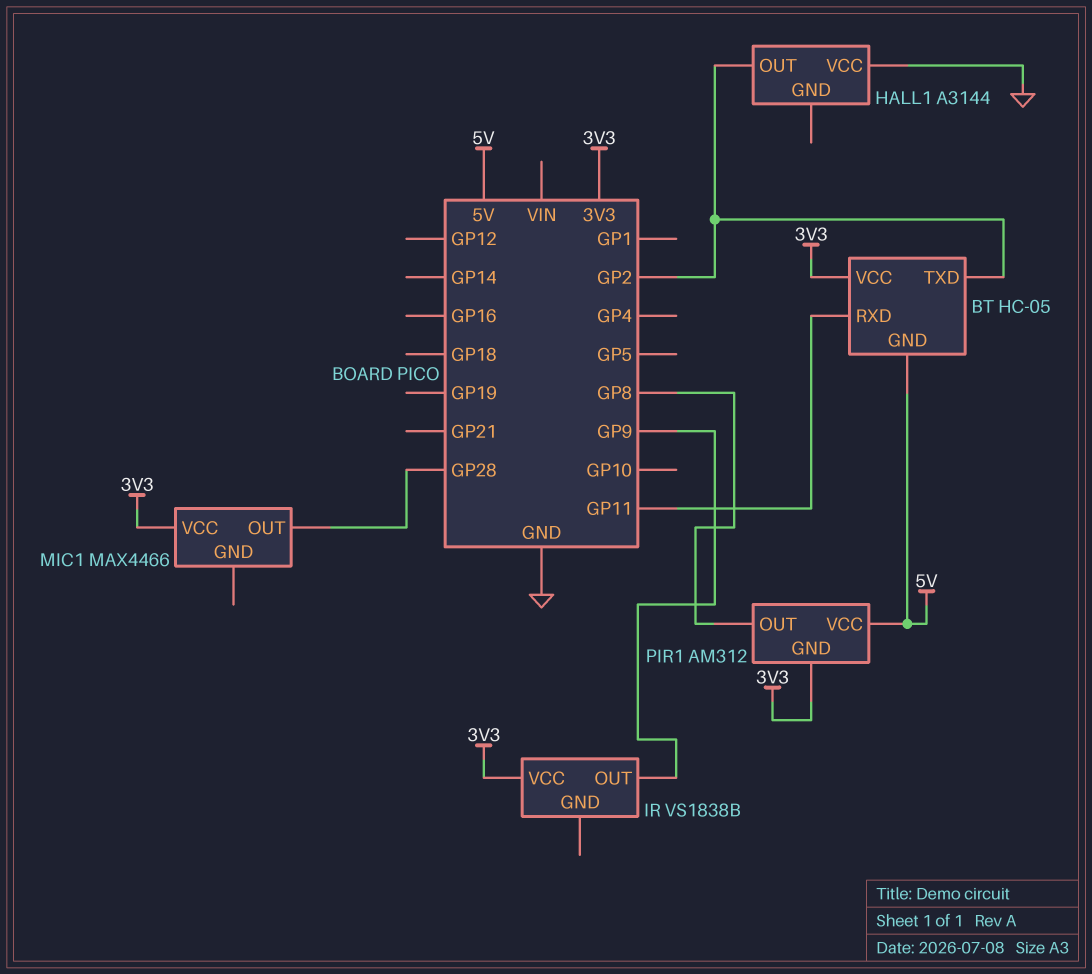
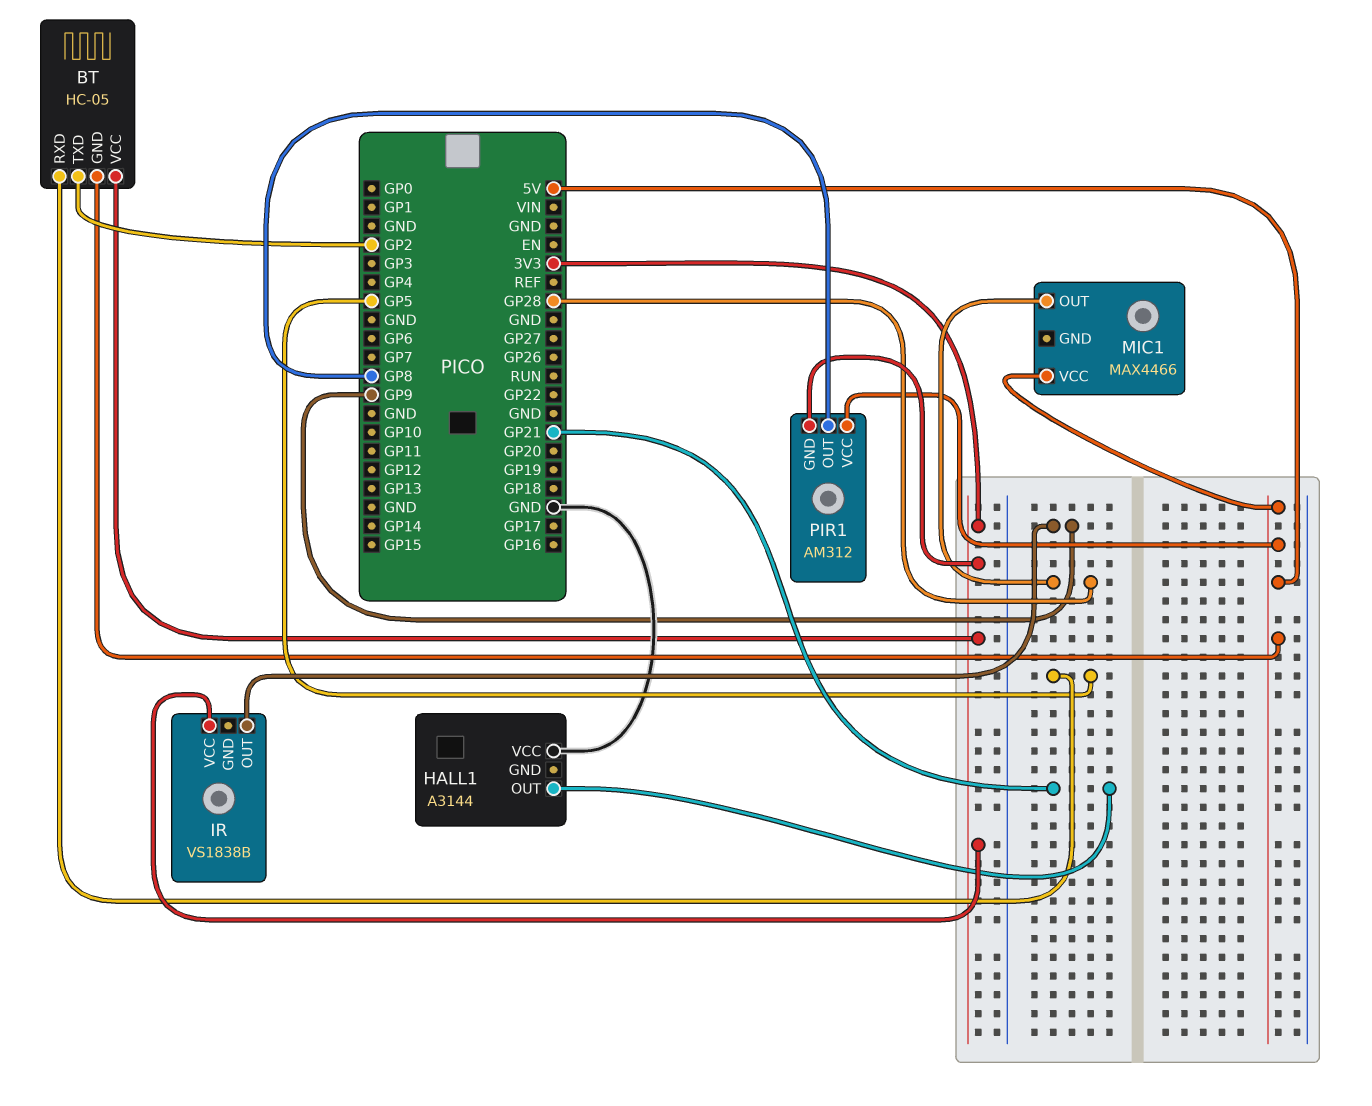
BT pin RXD: GP11 -> GP5
HALL1 pin OUT: GP2 -> GP21
MIC1 pin VCC: 3V3 -> 5V

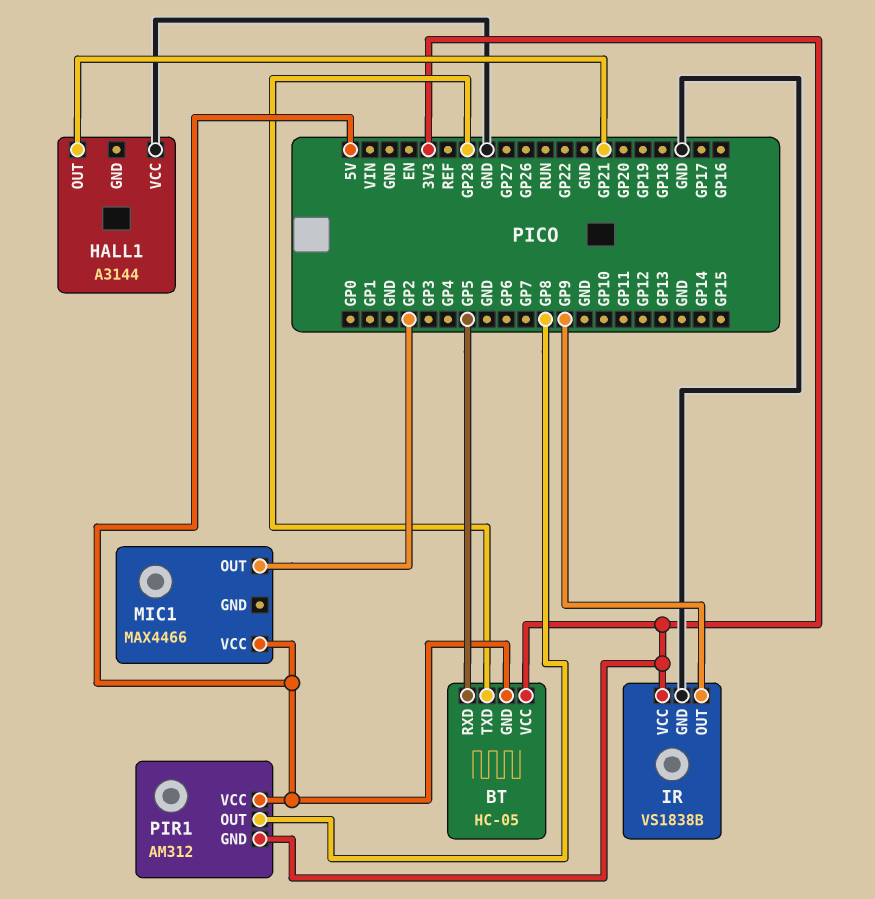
BT pin TXD: GP2 -> GP28
IR pin GND: none -> GND
MIC1 pin OUT: GP28 -> GP2

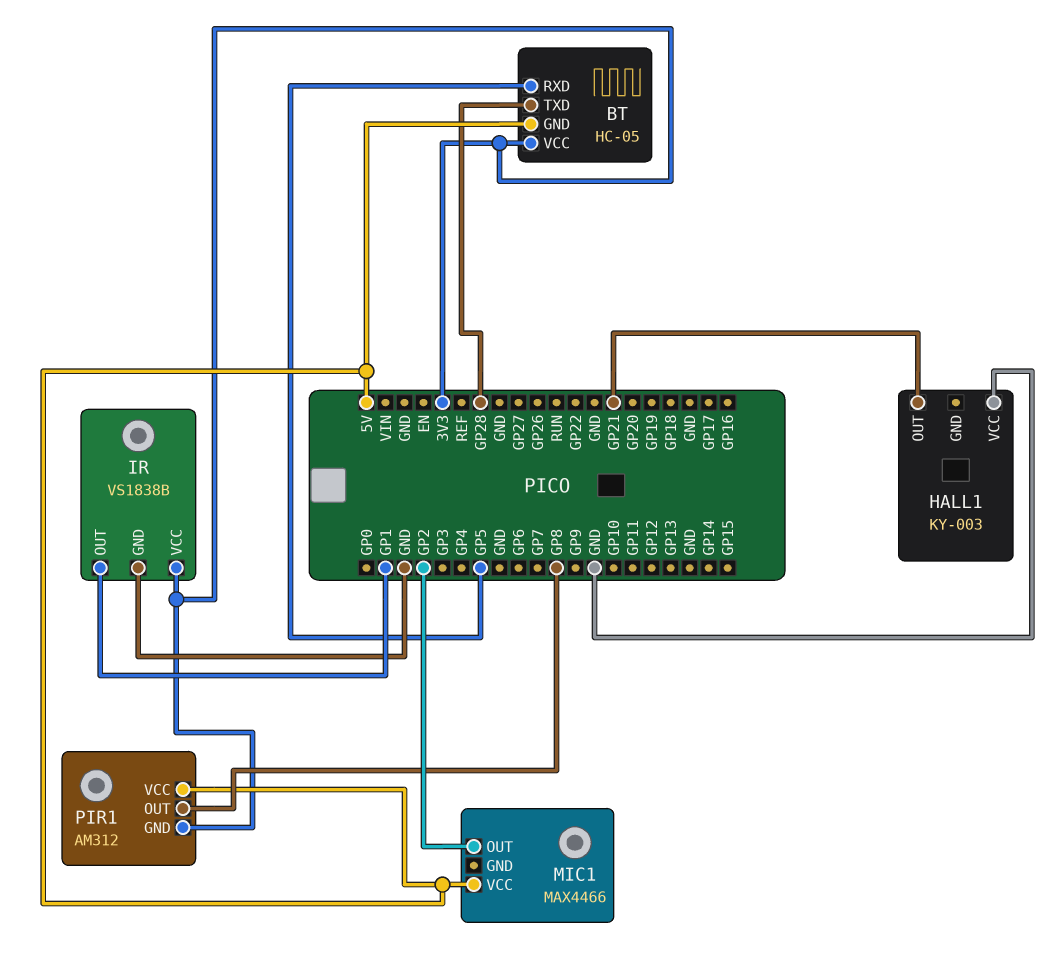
HALL1: A3144 -> KY-003
IR pin OUT: GP9 -> GP1

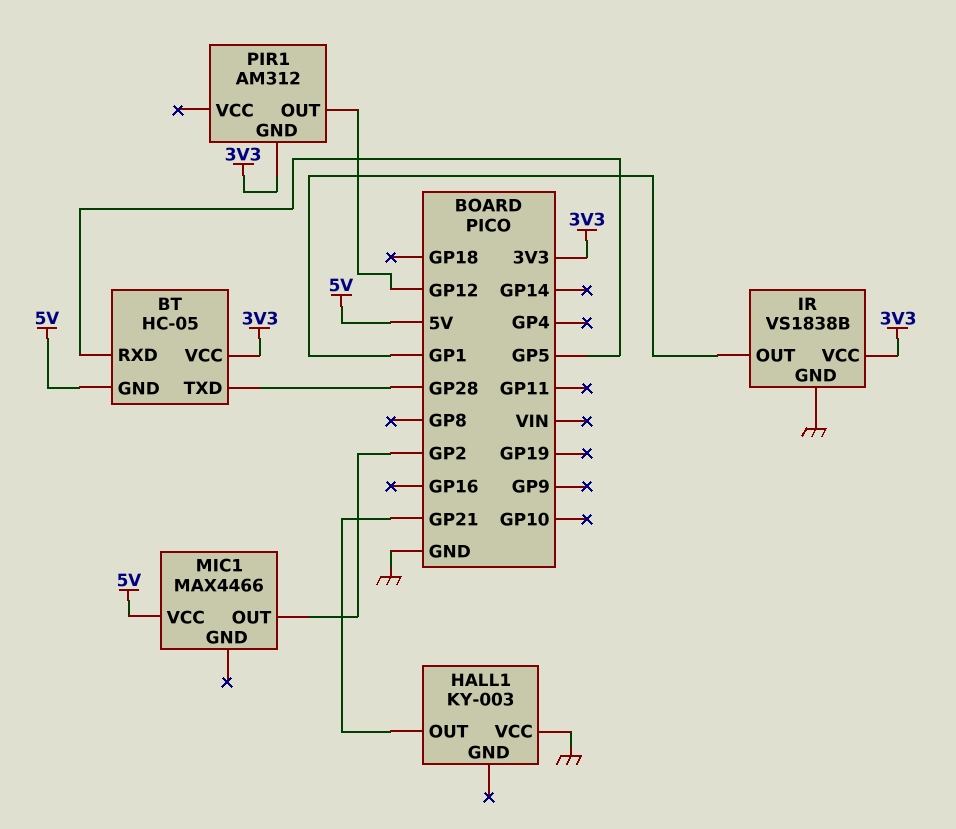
PIR1 pin OUT: GP8 -> GP12
PIR1 pin VCC: 5V -> none

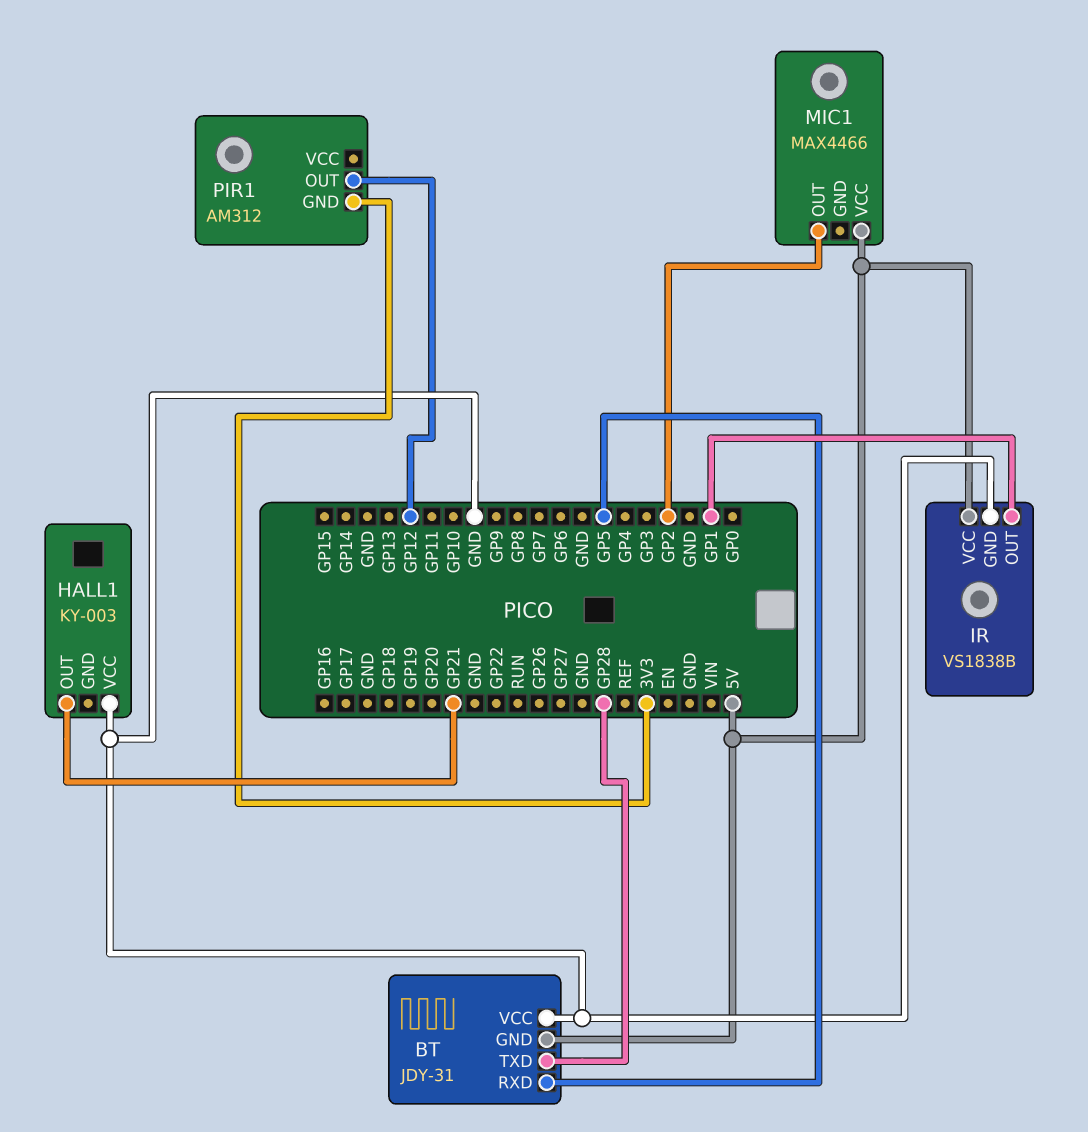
BT: HC-05 -> JDY-31
BT pin VCC: 3V3 -> GND
IR pin VCC: 3V3 -> 5V

